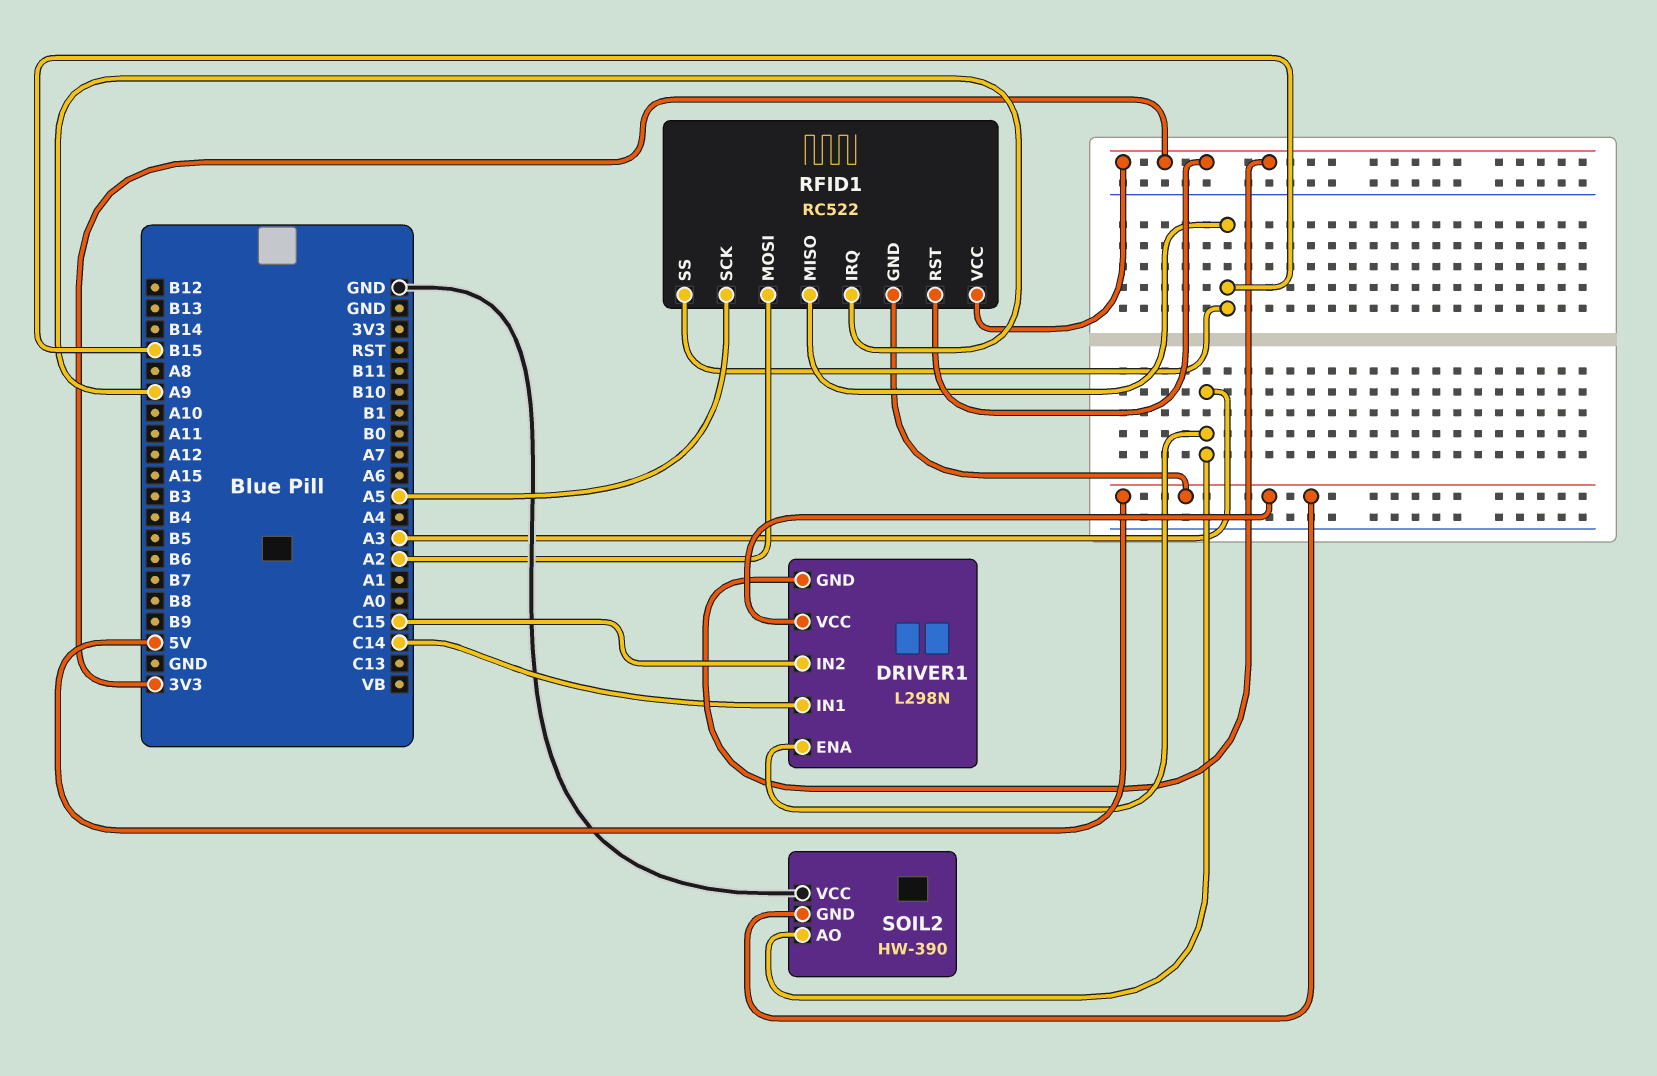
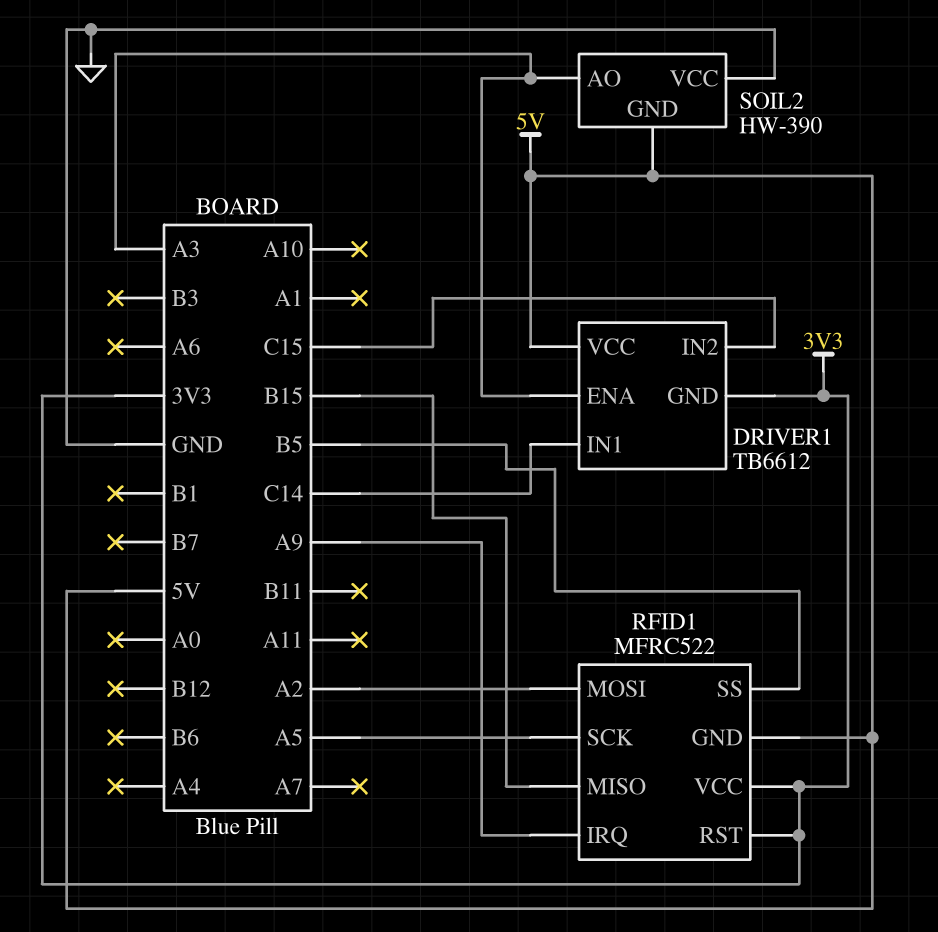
DRIVER1: L298N -> TB6612
RFID1: RC522 -> MFRC522
RFID1 pin SS: B15 -> B5

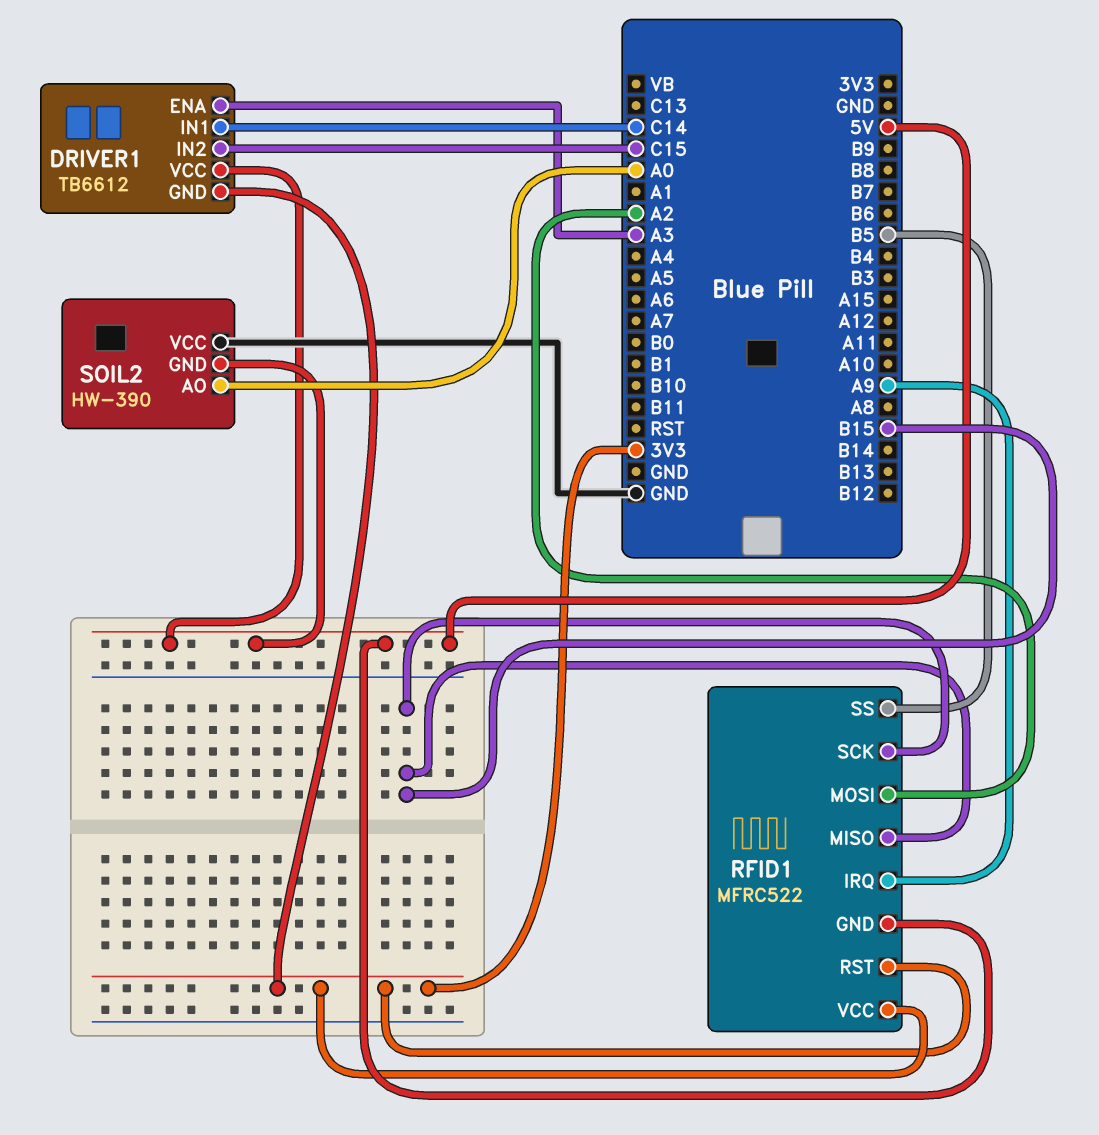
RFID1 pin SCK: A5 -> B15
SOIL2 pin AO: A3 -> A0

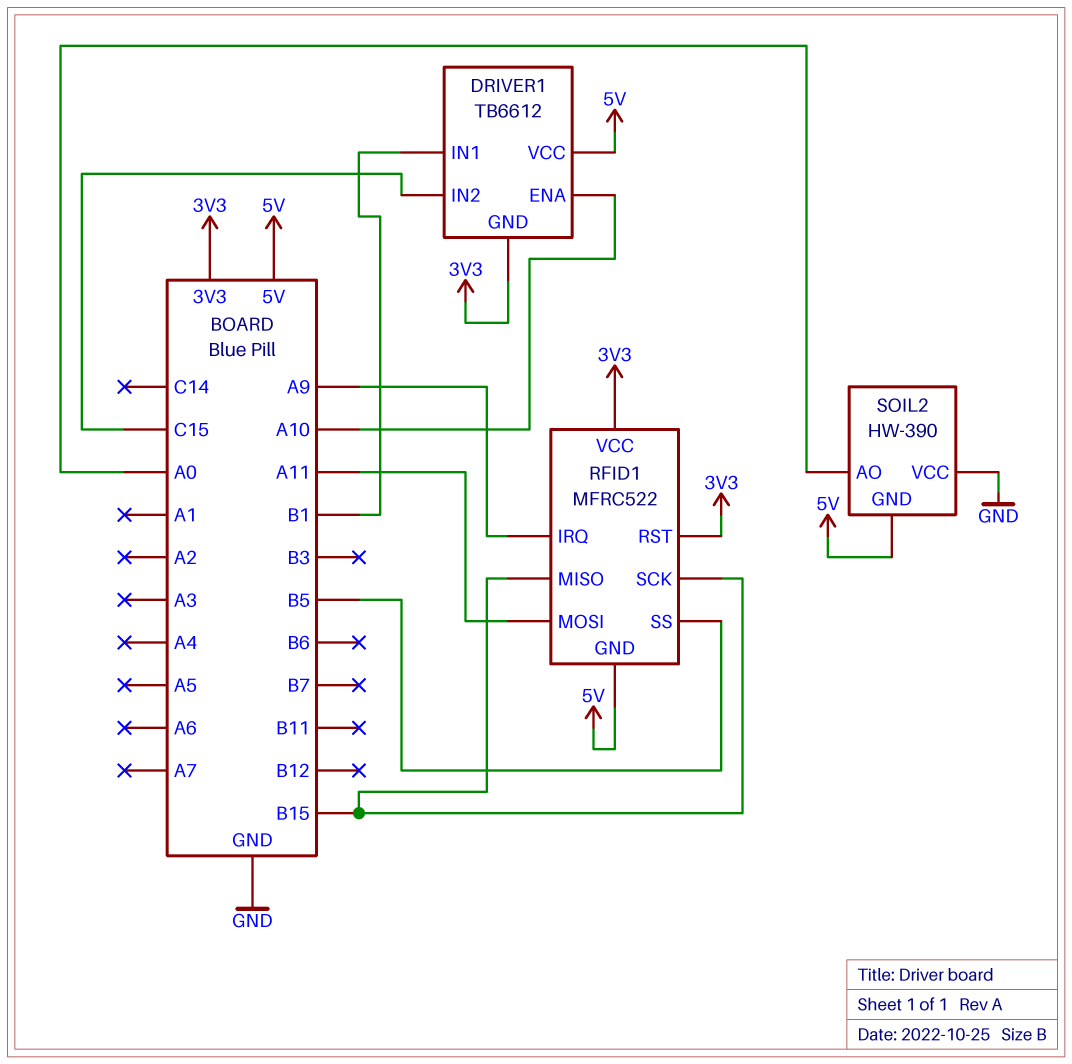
DRIVER1 pin ENA: A3 -> A10
DRIVER1 pin IN1: C14 -> B1
RFID1 pin MOSI: A2 -> A11

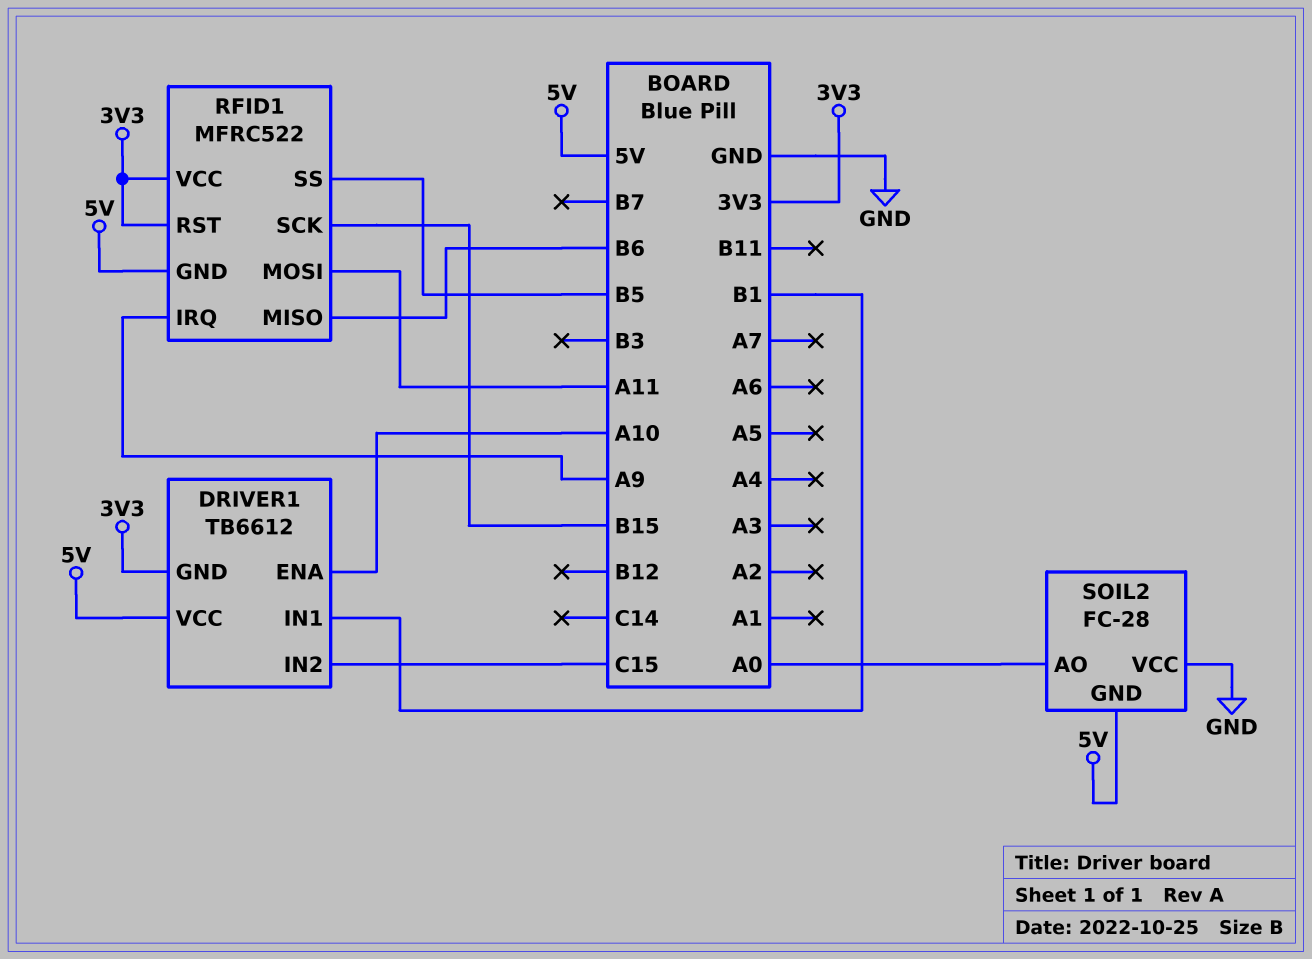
RFID1 pin MISO: B15 -> B6
SOIL2: HW-390 -> FC-28

